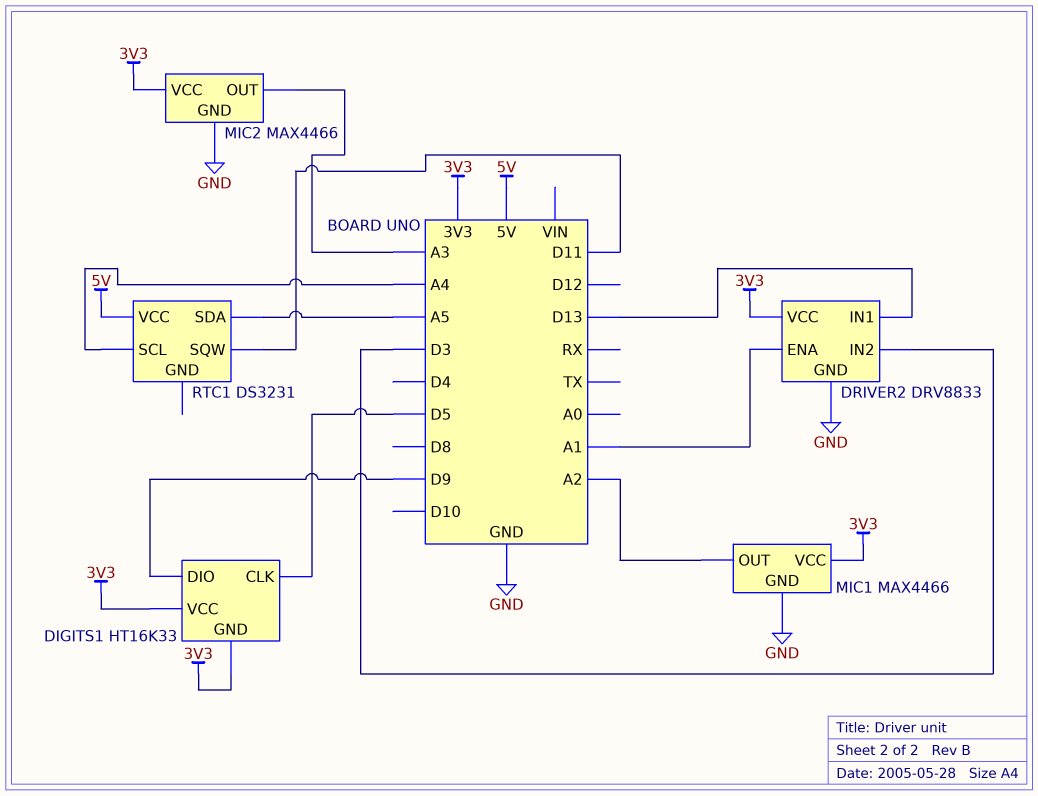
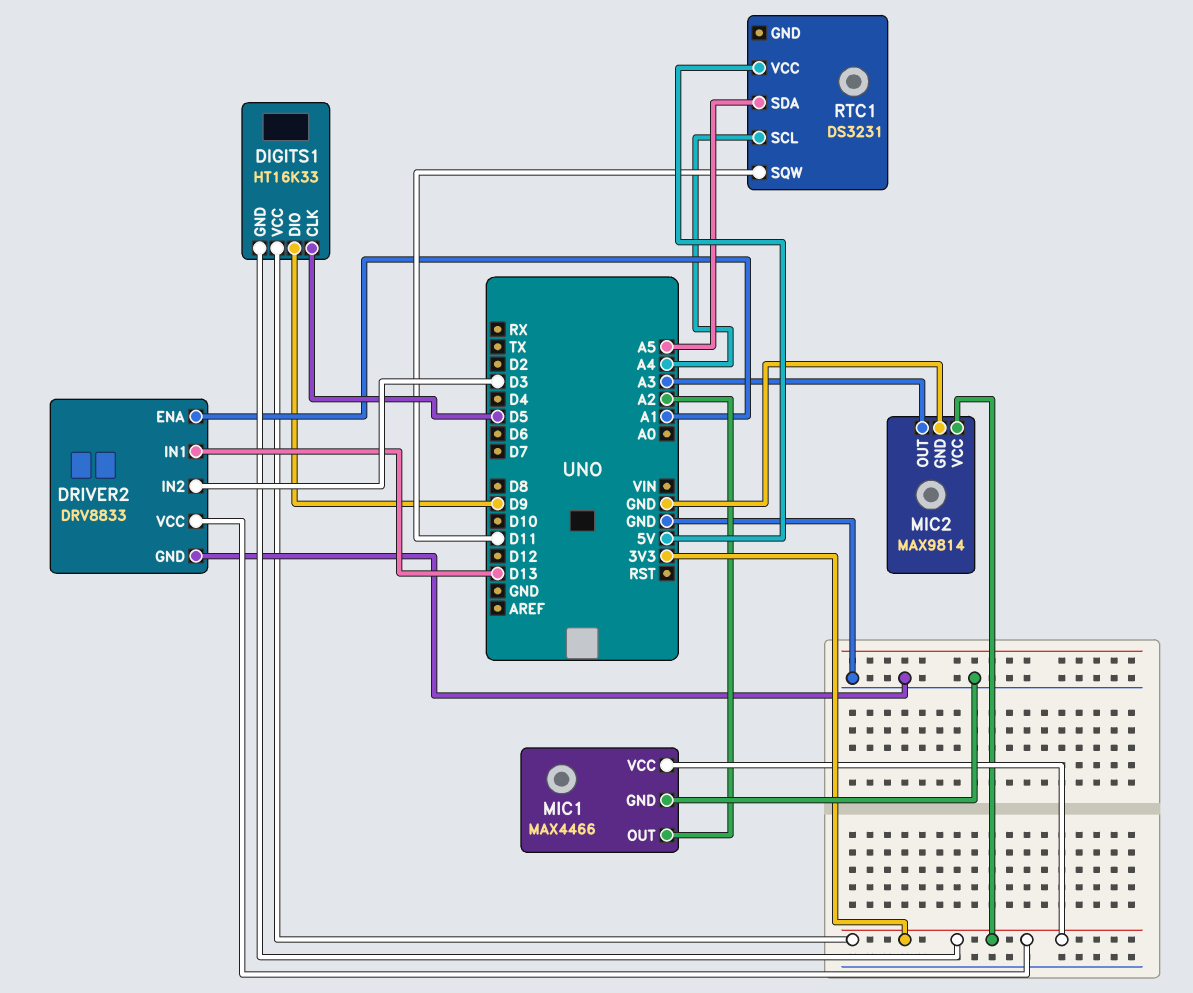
MIC2: MAX4466 -> MAX9814

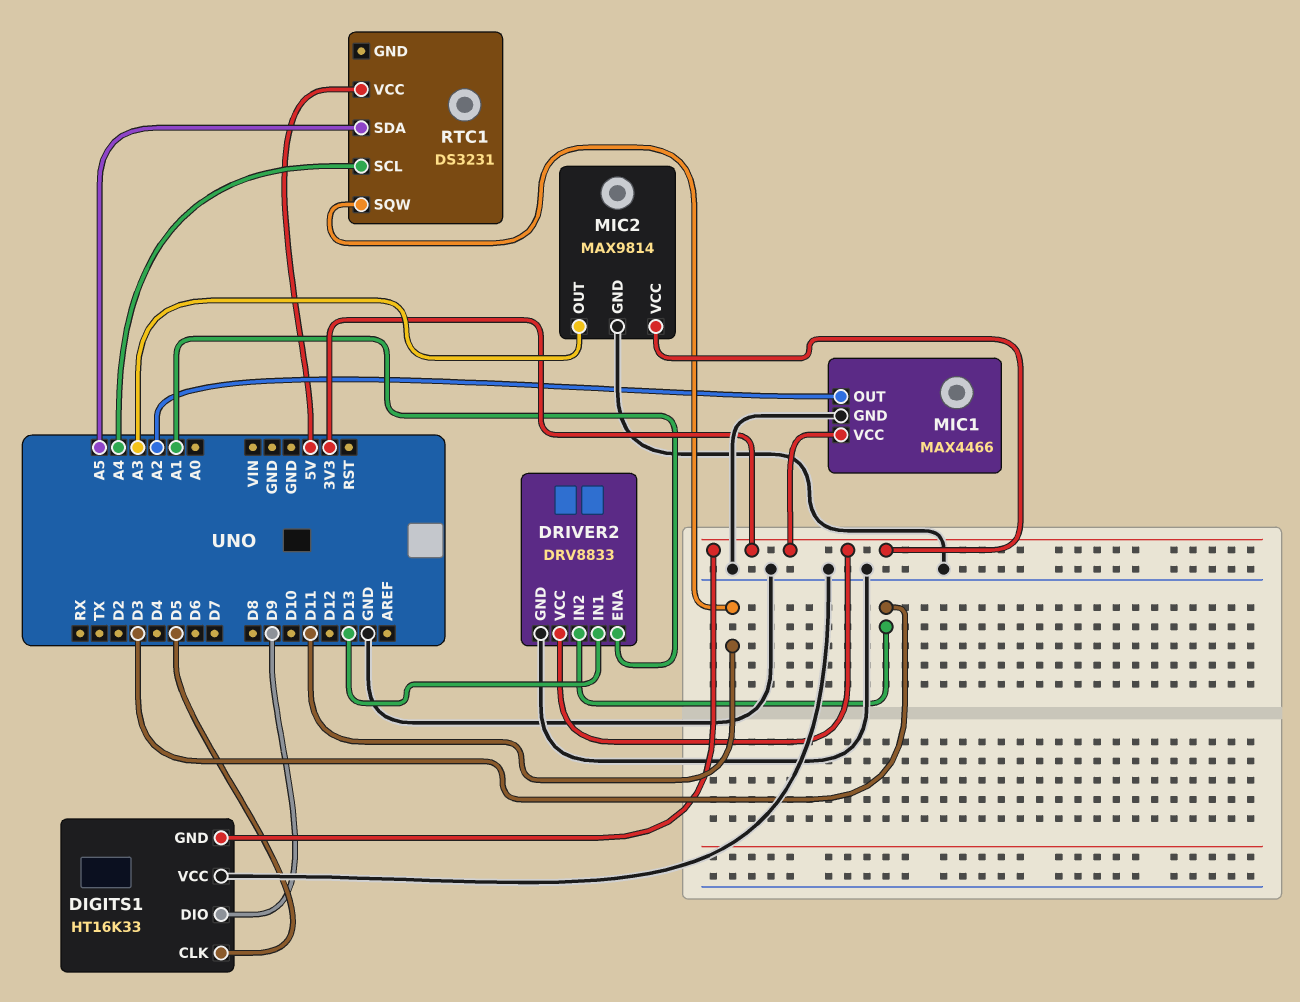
DIGITS1 pin VCC: 3V3 -> GND

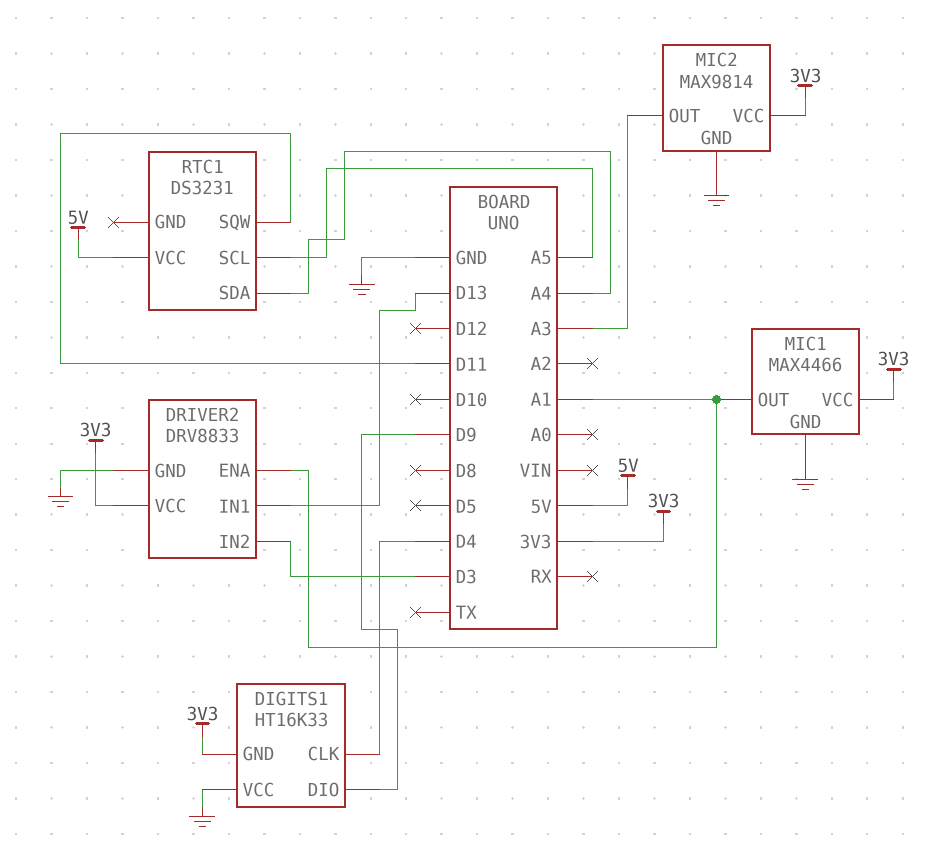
DIGITS1 pin CLK: D5 -> D4
MIC1 pin OUT: A2 -> A1
RTC1 pin SCL: A4 -> A5
RTC1 pin SDA: A5 -> A4

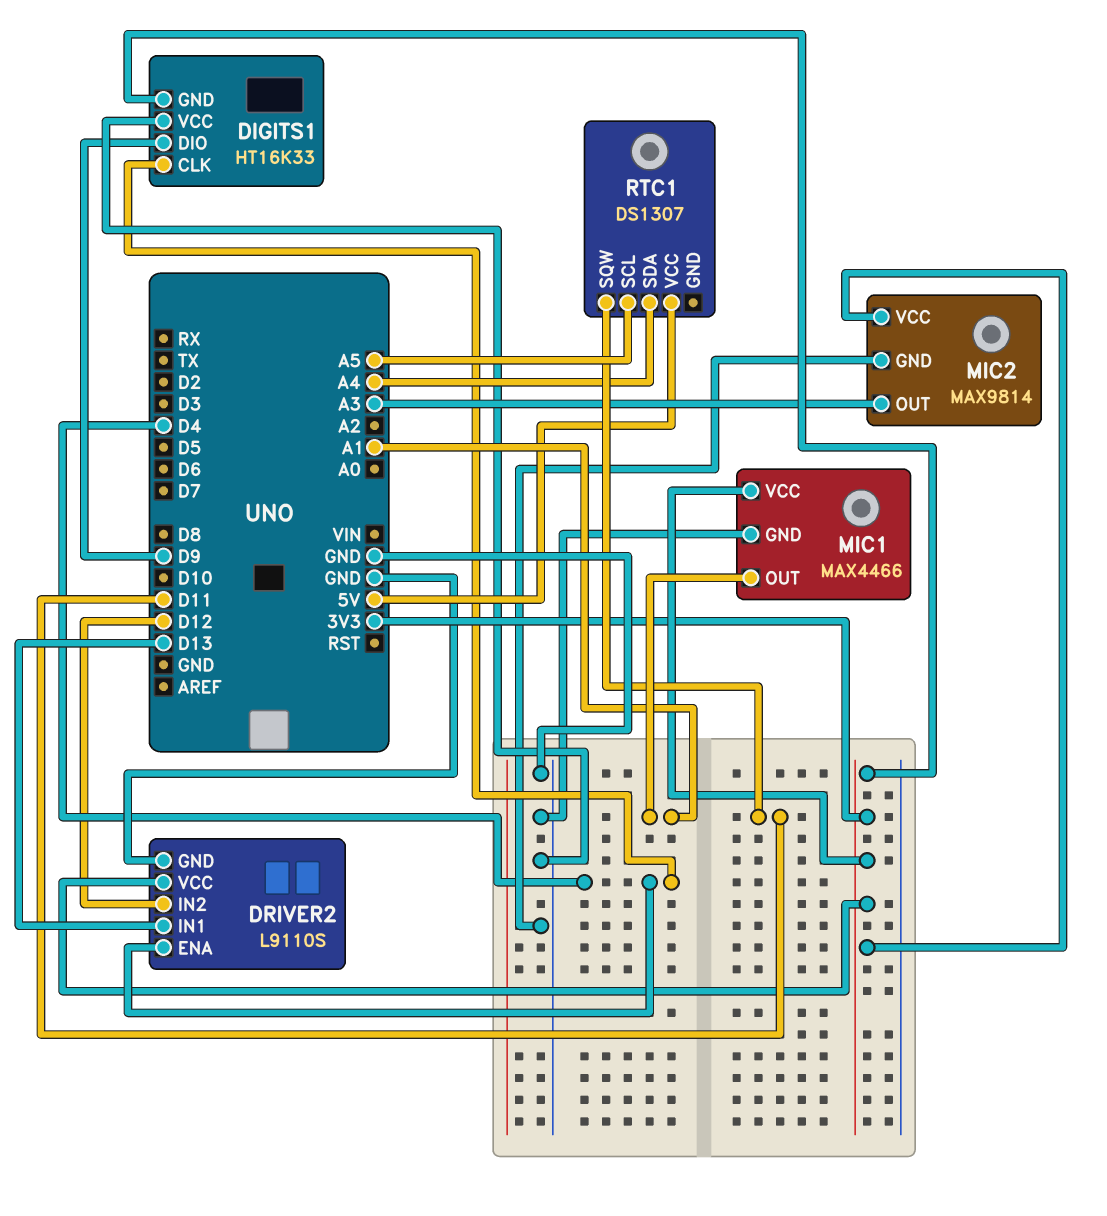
DRIVER2: DRV8833 -> L9110S
DRIVER2 pin ENA: A1 -> D4
DRIVER2 pin IN2: D3 -> D12
RTC1: DS3231 -> DS1307

